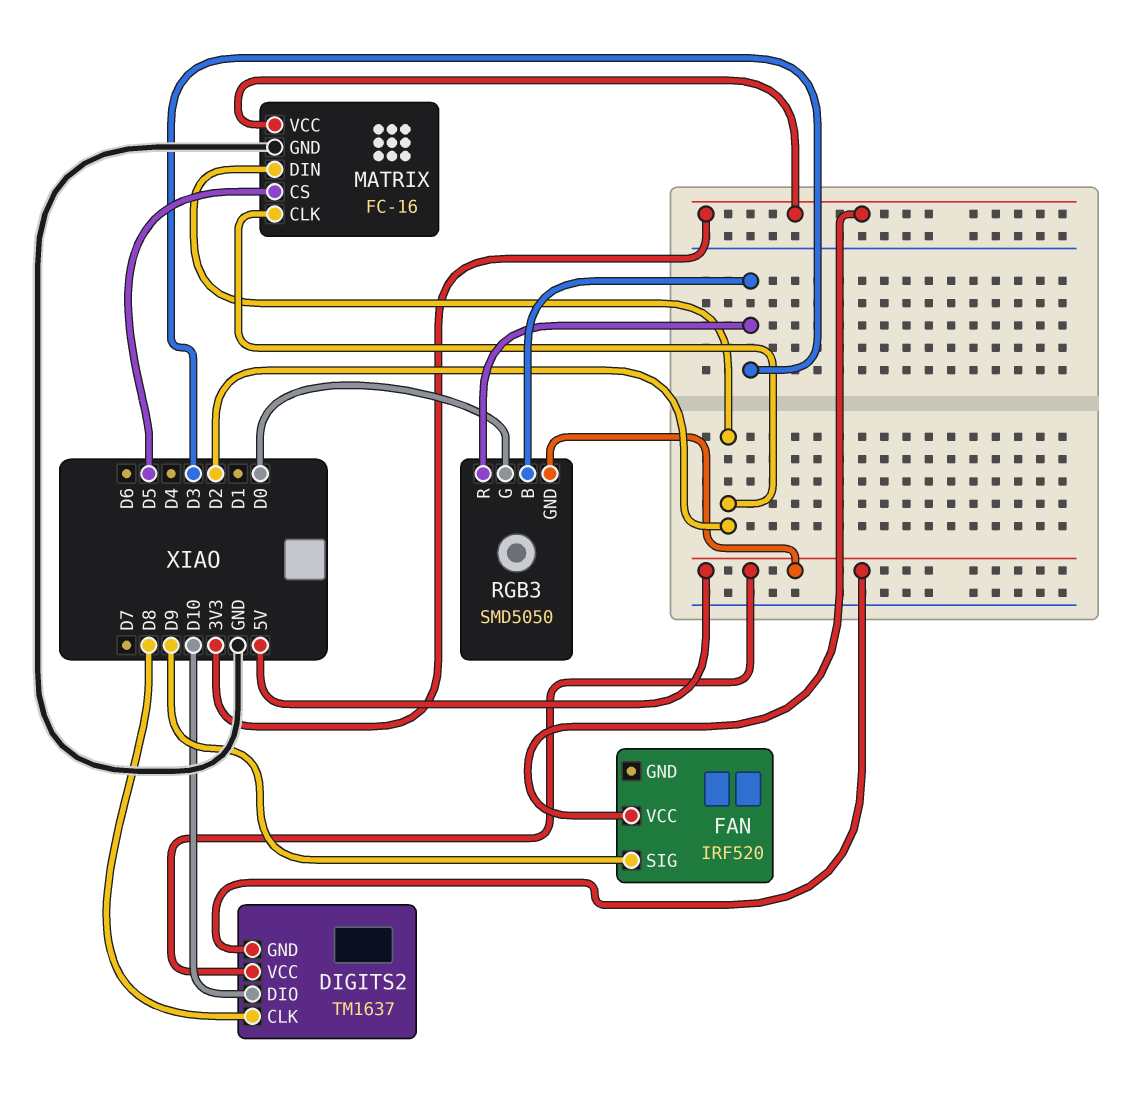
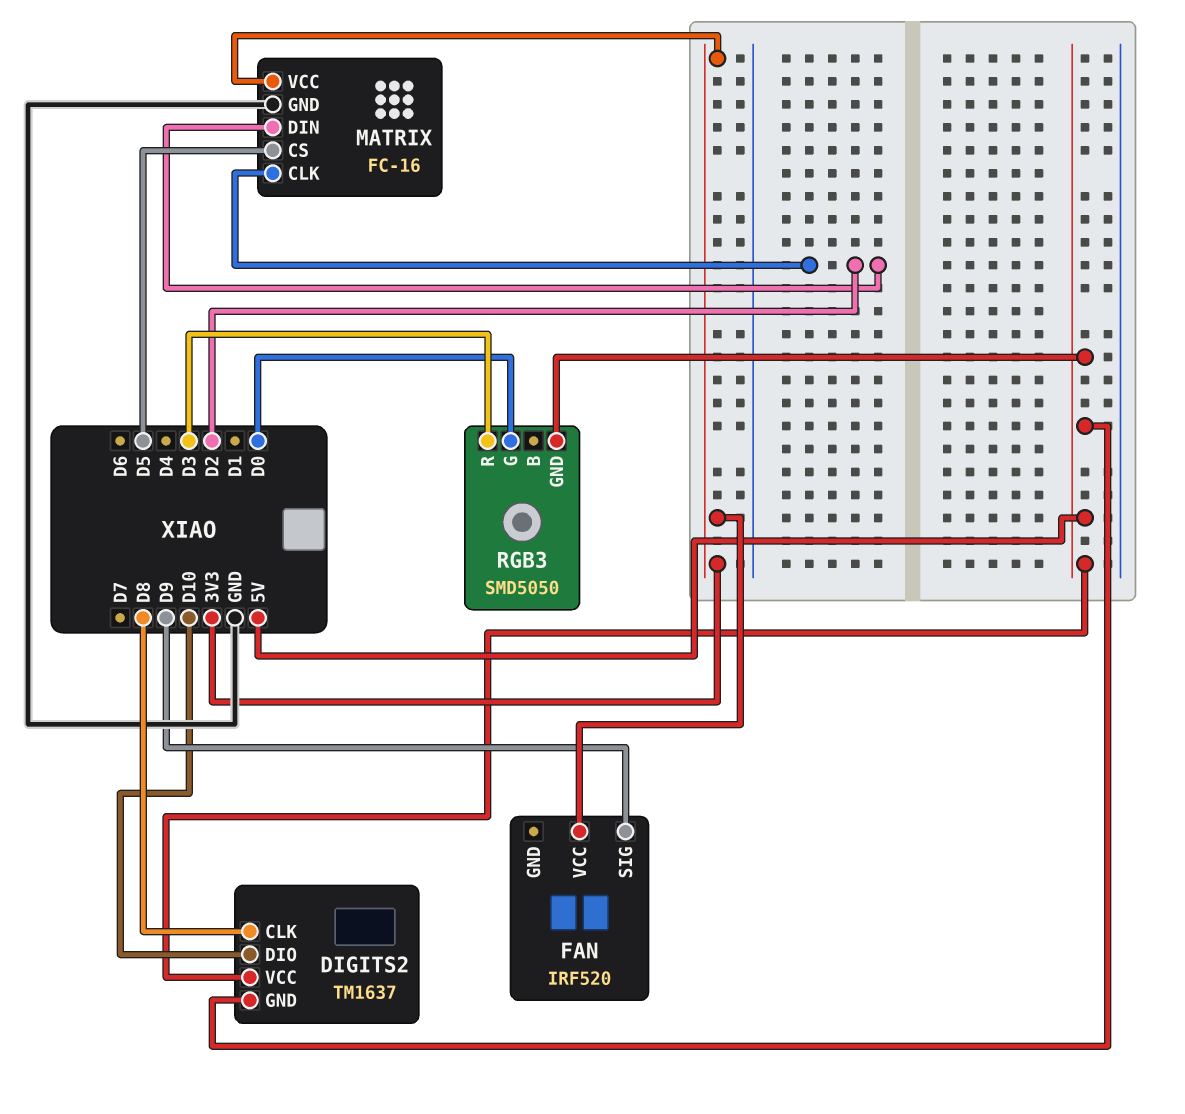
RGB3 pin B: D3 -> none

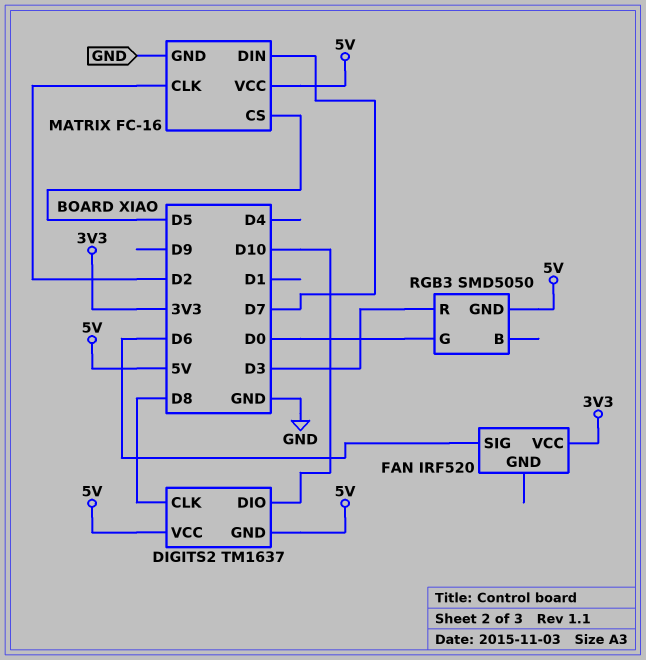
FAN pin SIG: D9 -> D6
MATRIX pin DIN: D2 -> D7
MATRIX pin VCC: 3V3 -> 5V

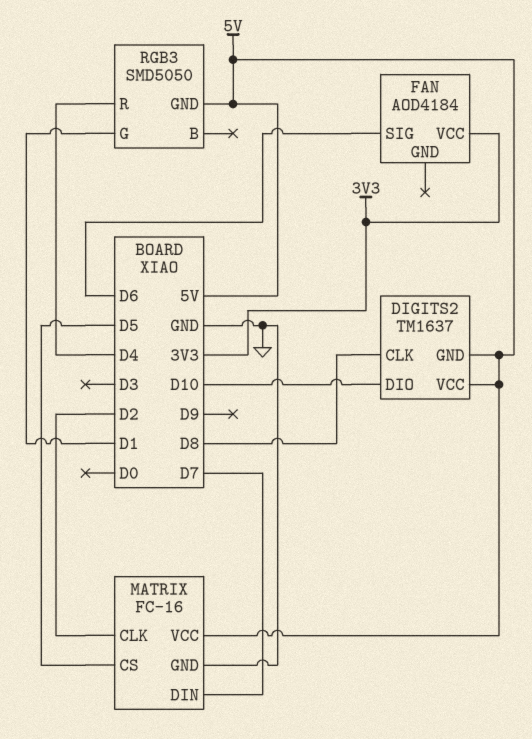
FAN: IRF520 -> AOD4184
RGB3 pin G: D0 -> D1
RGB3 pin R: D3 -> D4

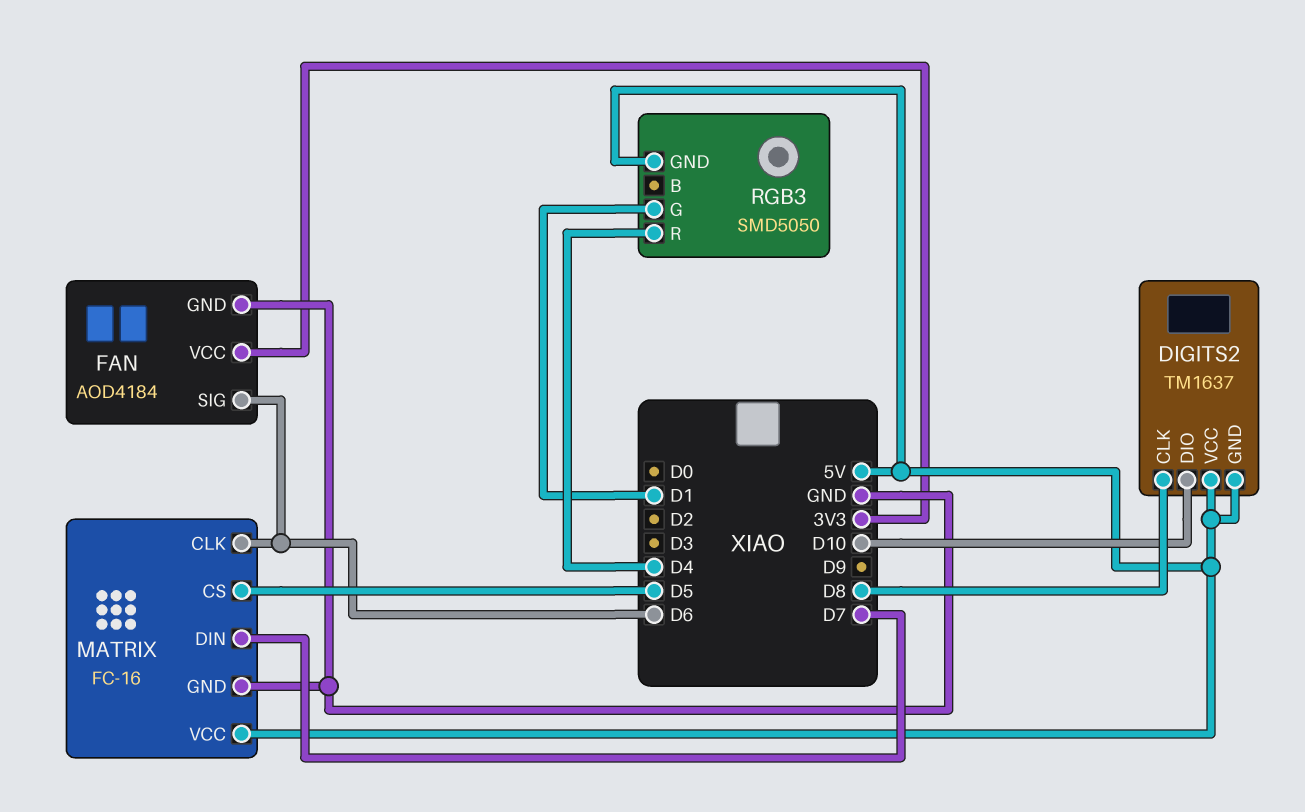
FAN pin GND: none -> GND
MATRIX pin CLK: D2 -> D6

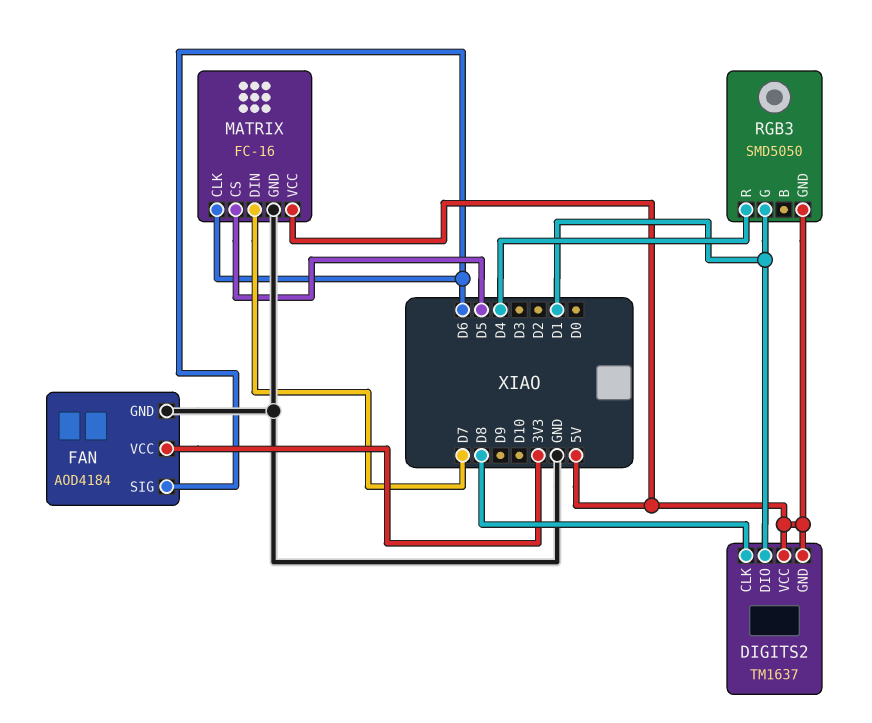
DIGITS2 pin DIO: D10 -> D1

